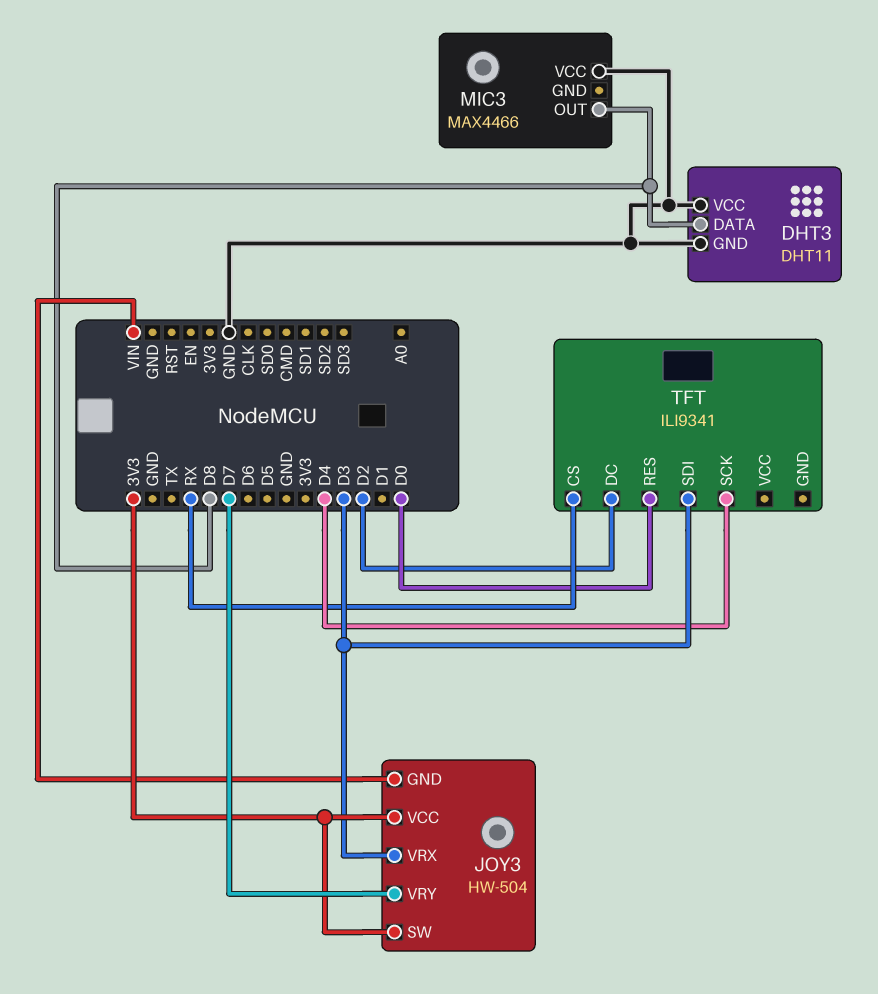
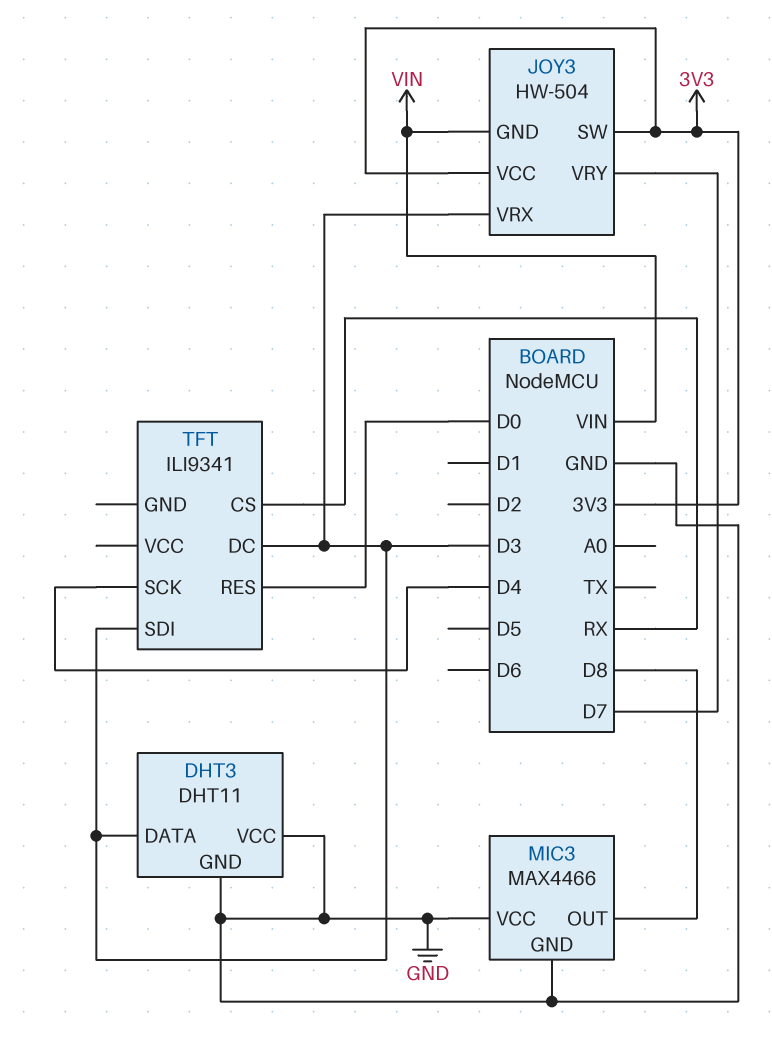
DHT3 pin DATA: D8 -> D3
MIC3 pin GND: none -> GND
TFT pin DC: D2 -> D3

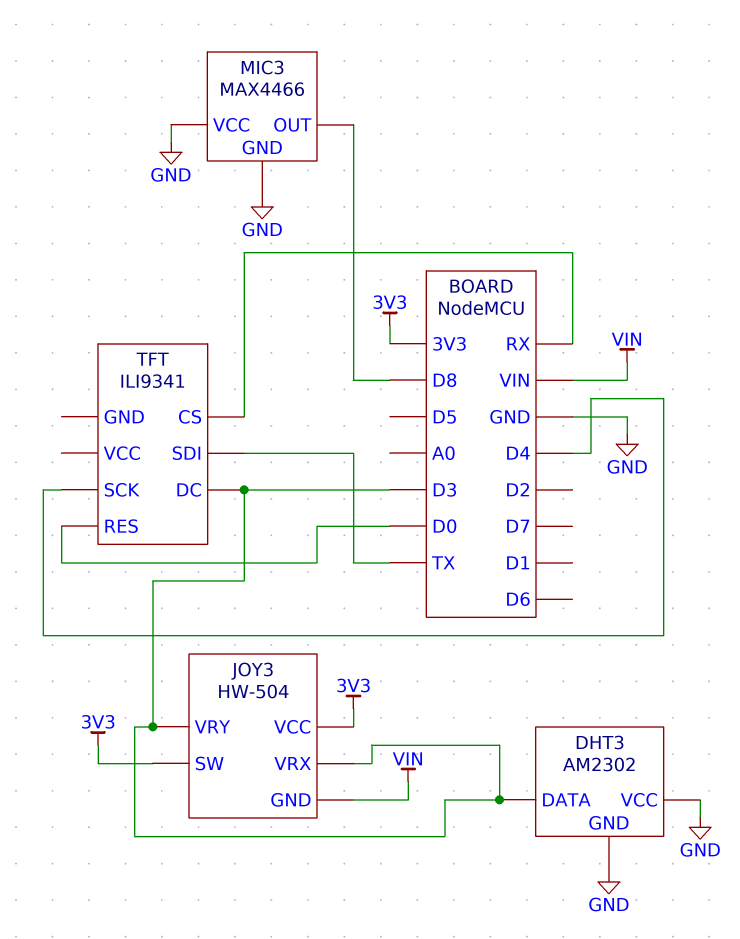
DHT3: DHT11 -> AM2302
JOY3 pin VRY: D7 -> D3
TFT pin SDI: D3 -> TX

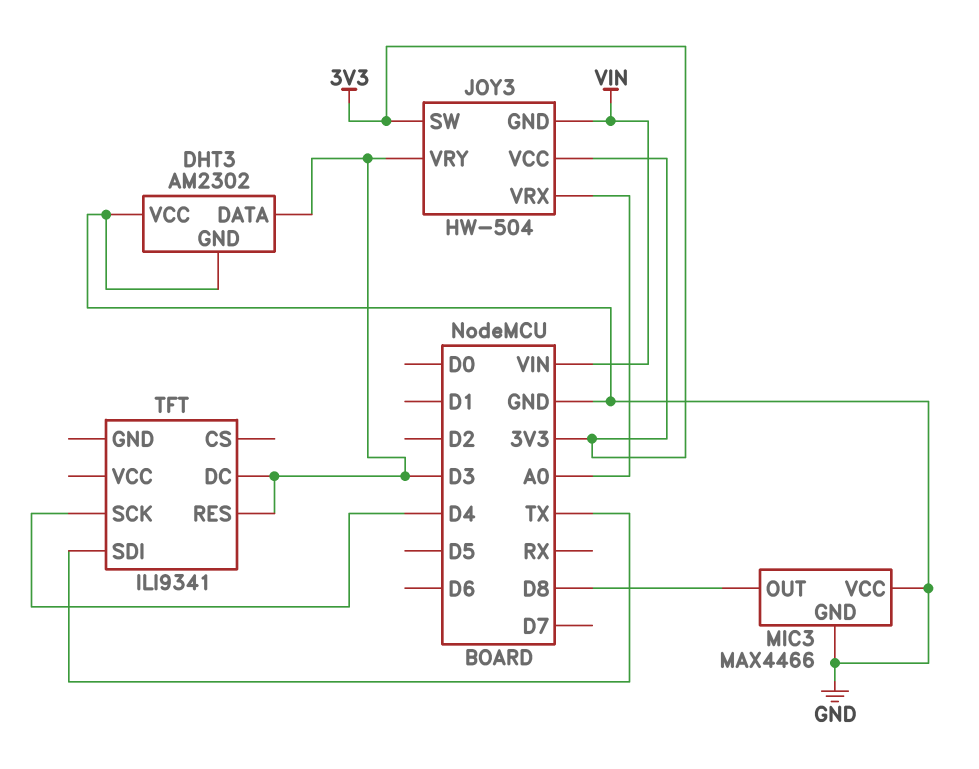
JOY3 pin VRX: D3 -> A0
TFT pin CS: RX -> none
TFT pin RES: D0 -> D3

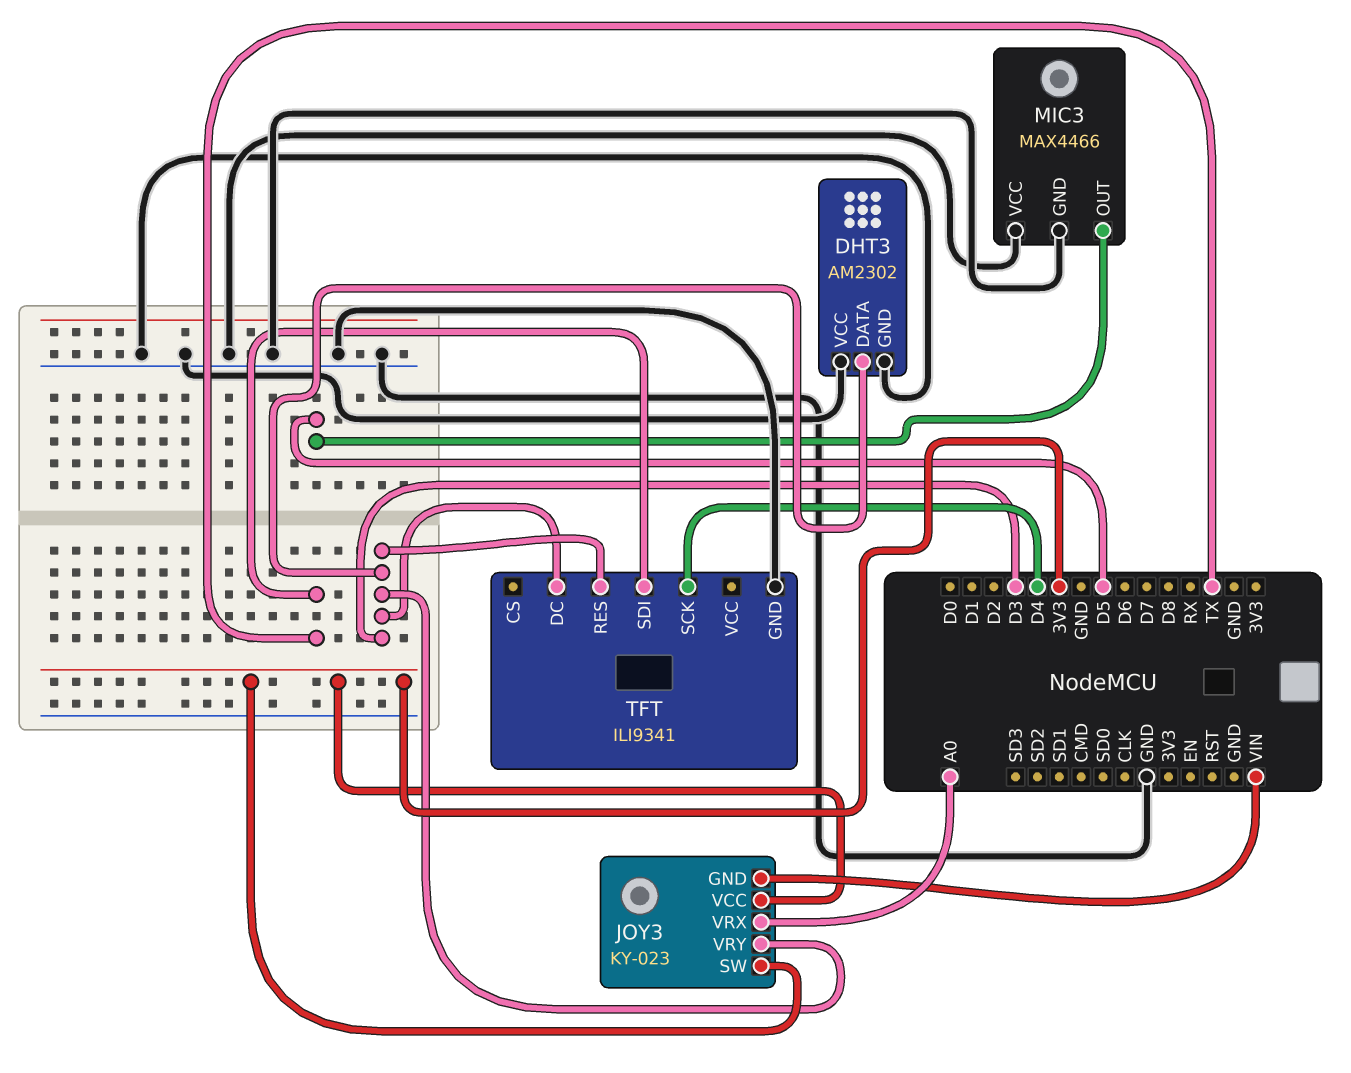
JOY3: HW-504 -> KY-023
MIC3 pin OUT: D8 -> D5
TFT pin GND: none -> GND

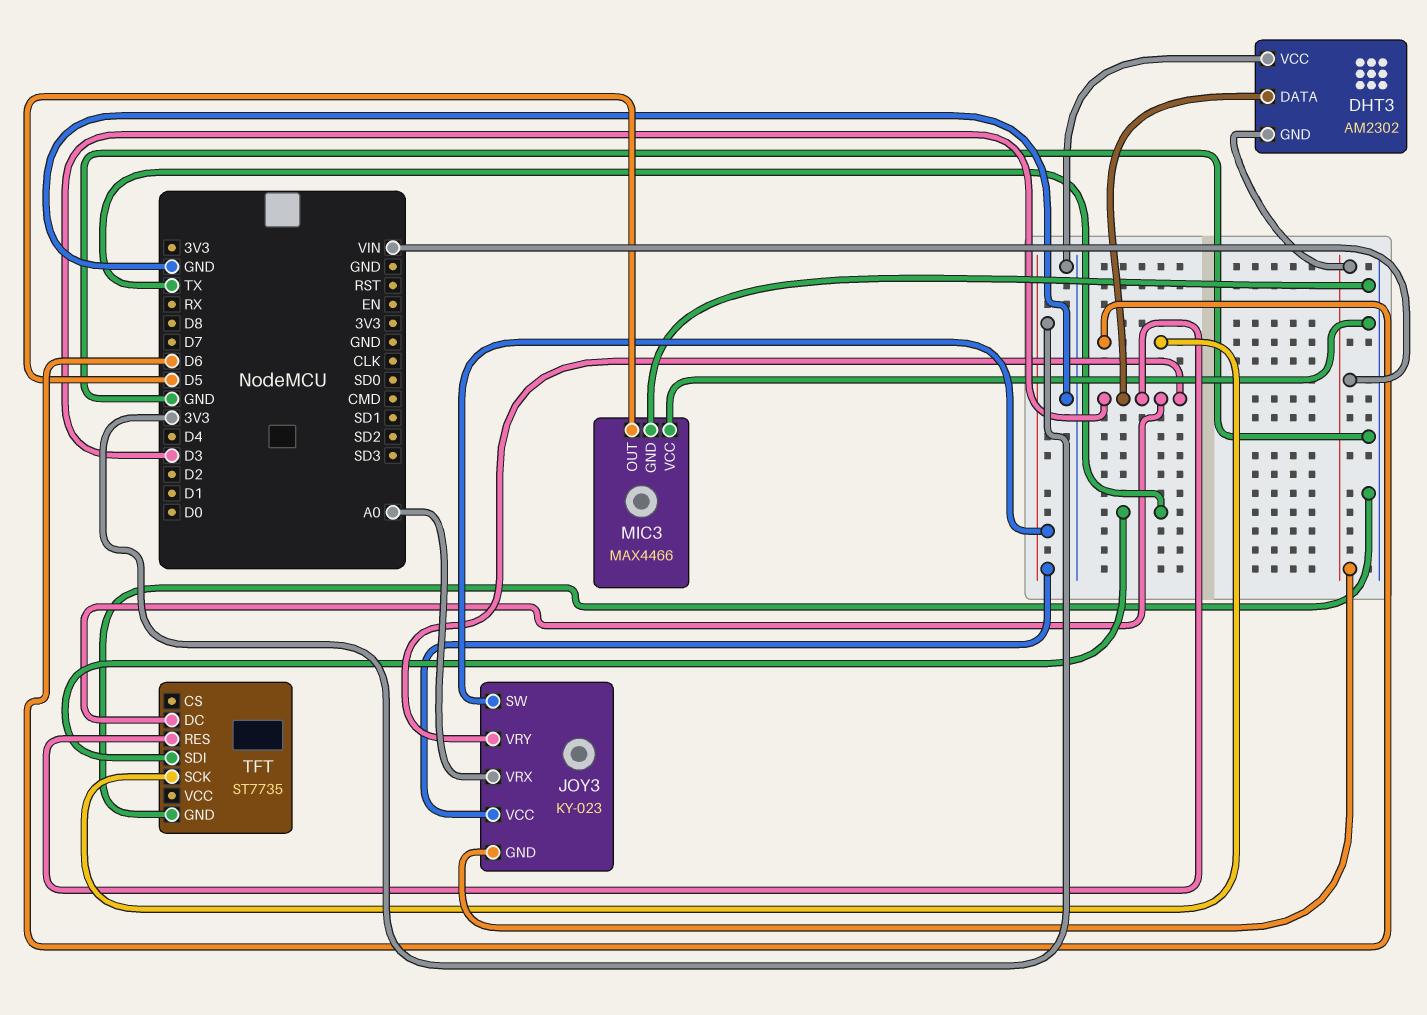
DHT3 pin GND: GND -> VIN
TFT: ILI9341 -> ST7735
TFT pin SCK: D4 -> D6

